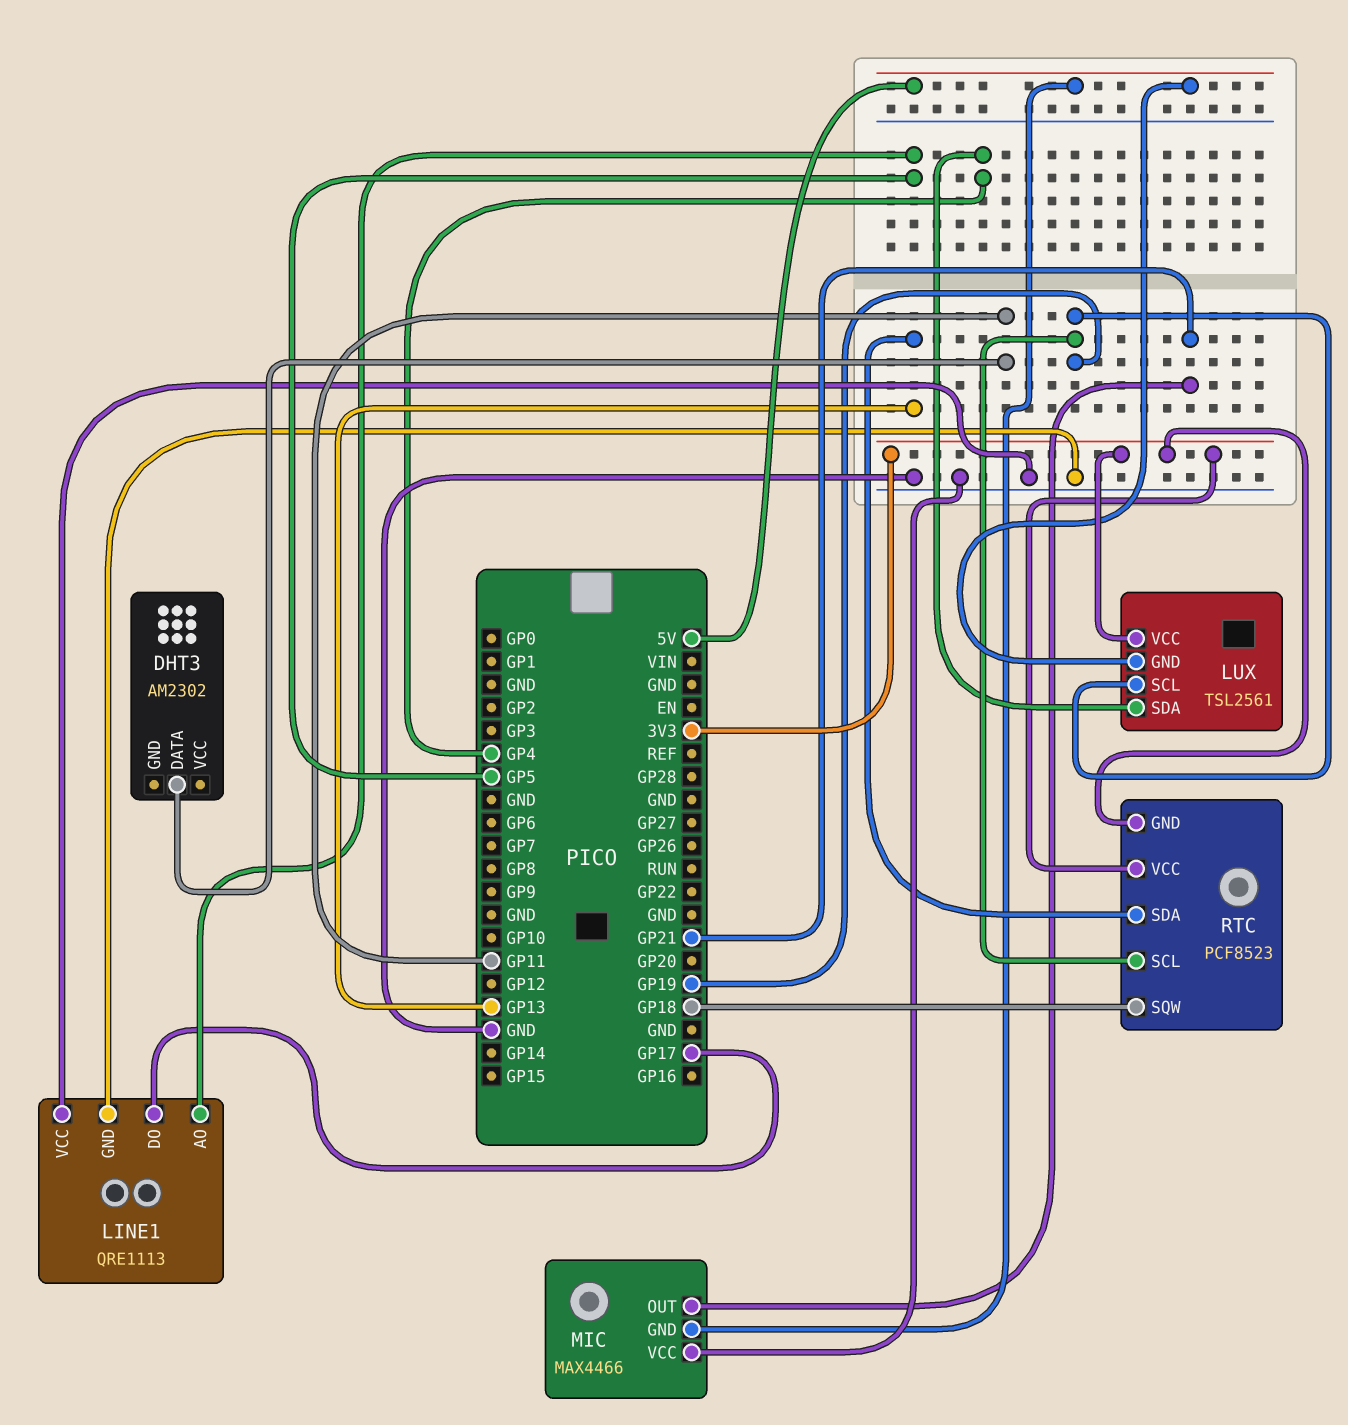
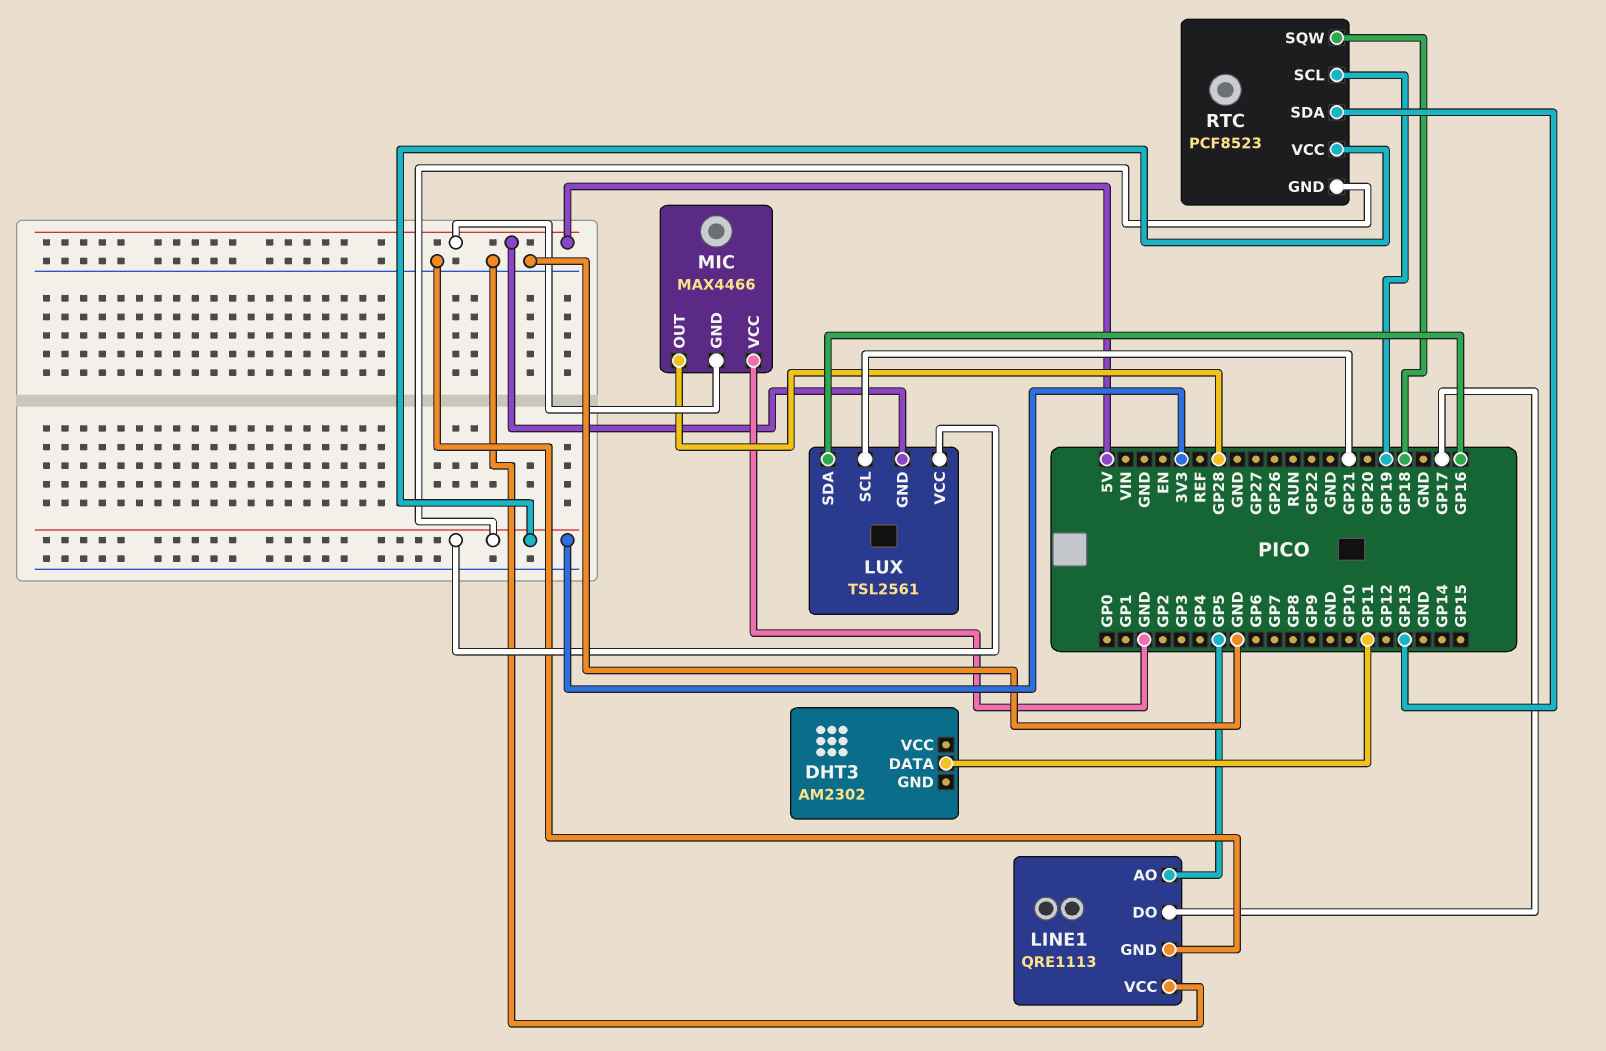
LUX pin SCL: GP19 -> GP21
LUX pin SDA: GP4 -> GP16
MIC pin OUT: GP21 -> GP28

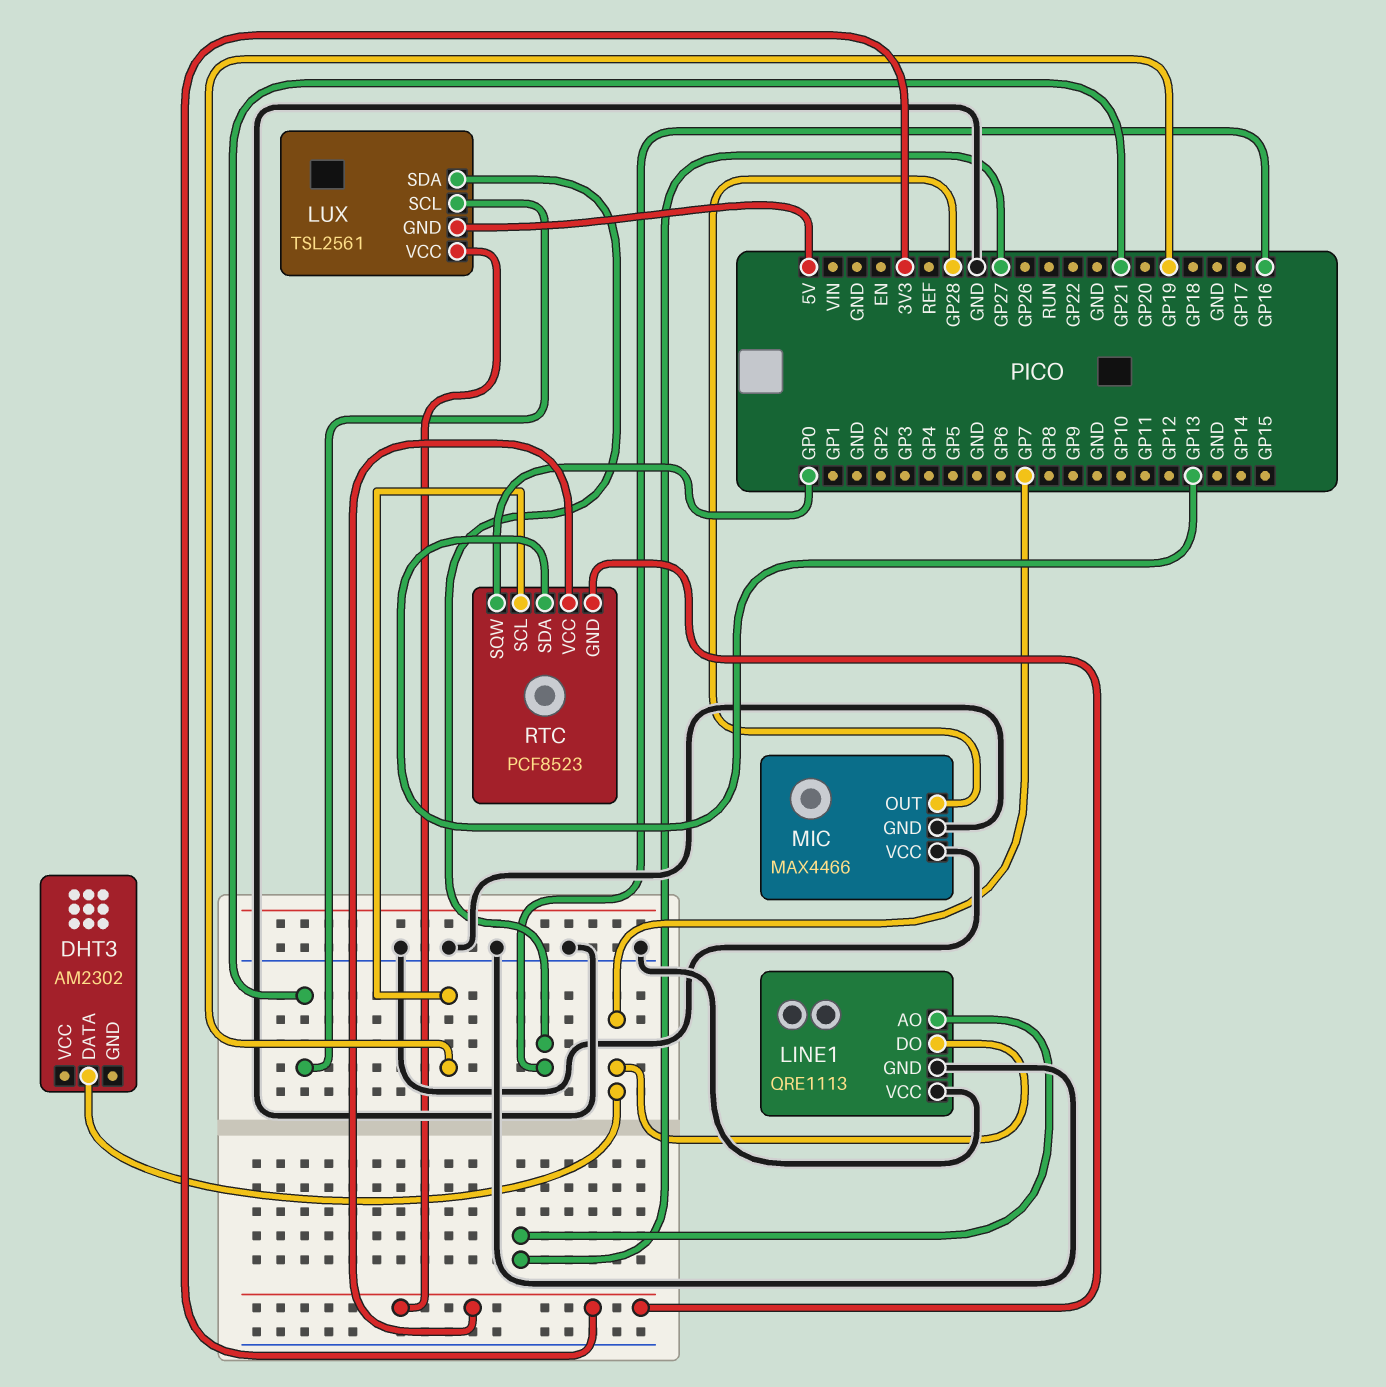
DHT3 pin DATA: GP11 -> GP7
LINE1 pin AO: GP5 -> GP27
LINE1 pin DO: GP17 -> GP7
MIC pin GND: 5V -> GND
RTC pin SQW: GP18 -> GP0

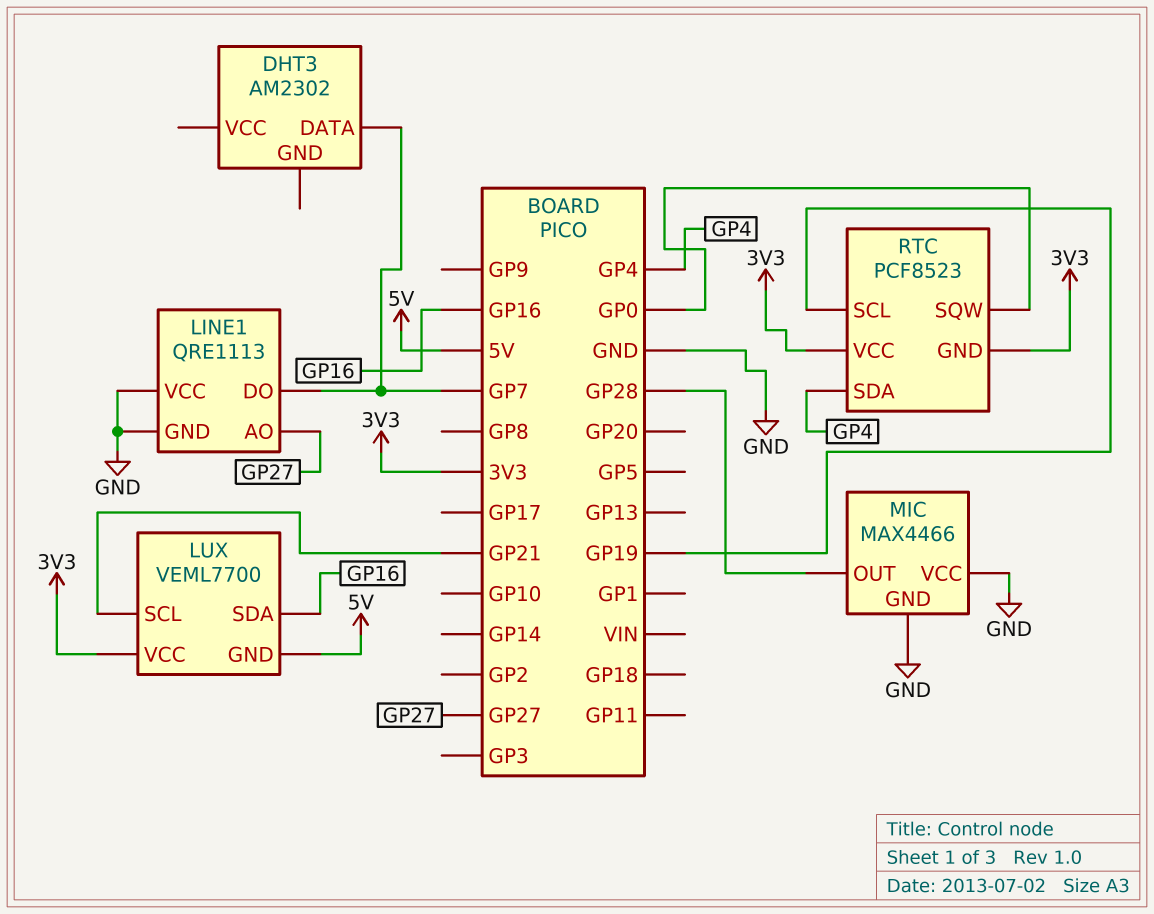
LUX: TSL2561 -> VEML7700
RTC pin SDA: GP13 -> GP4

